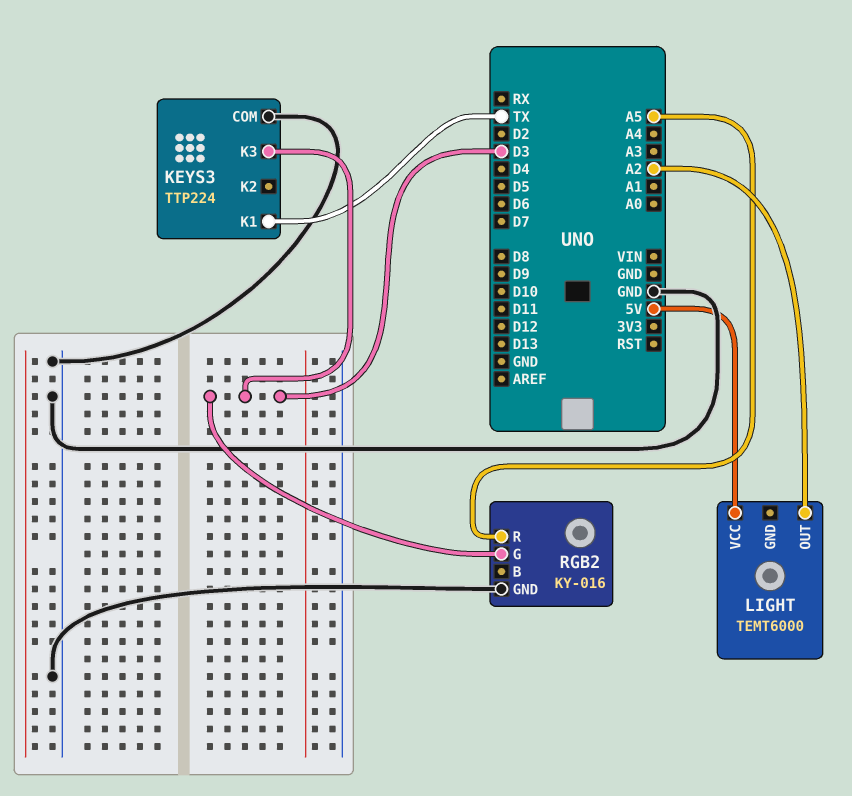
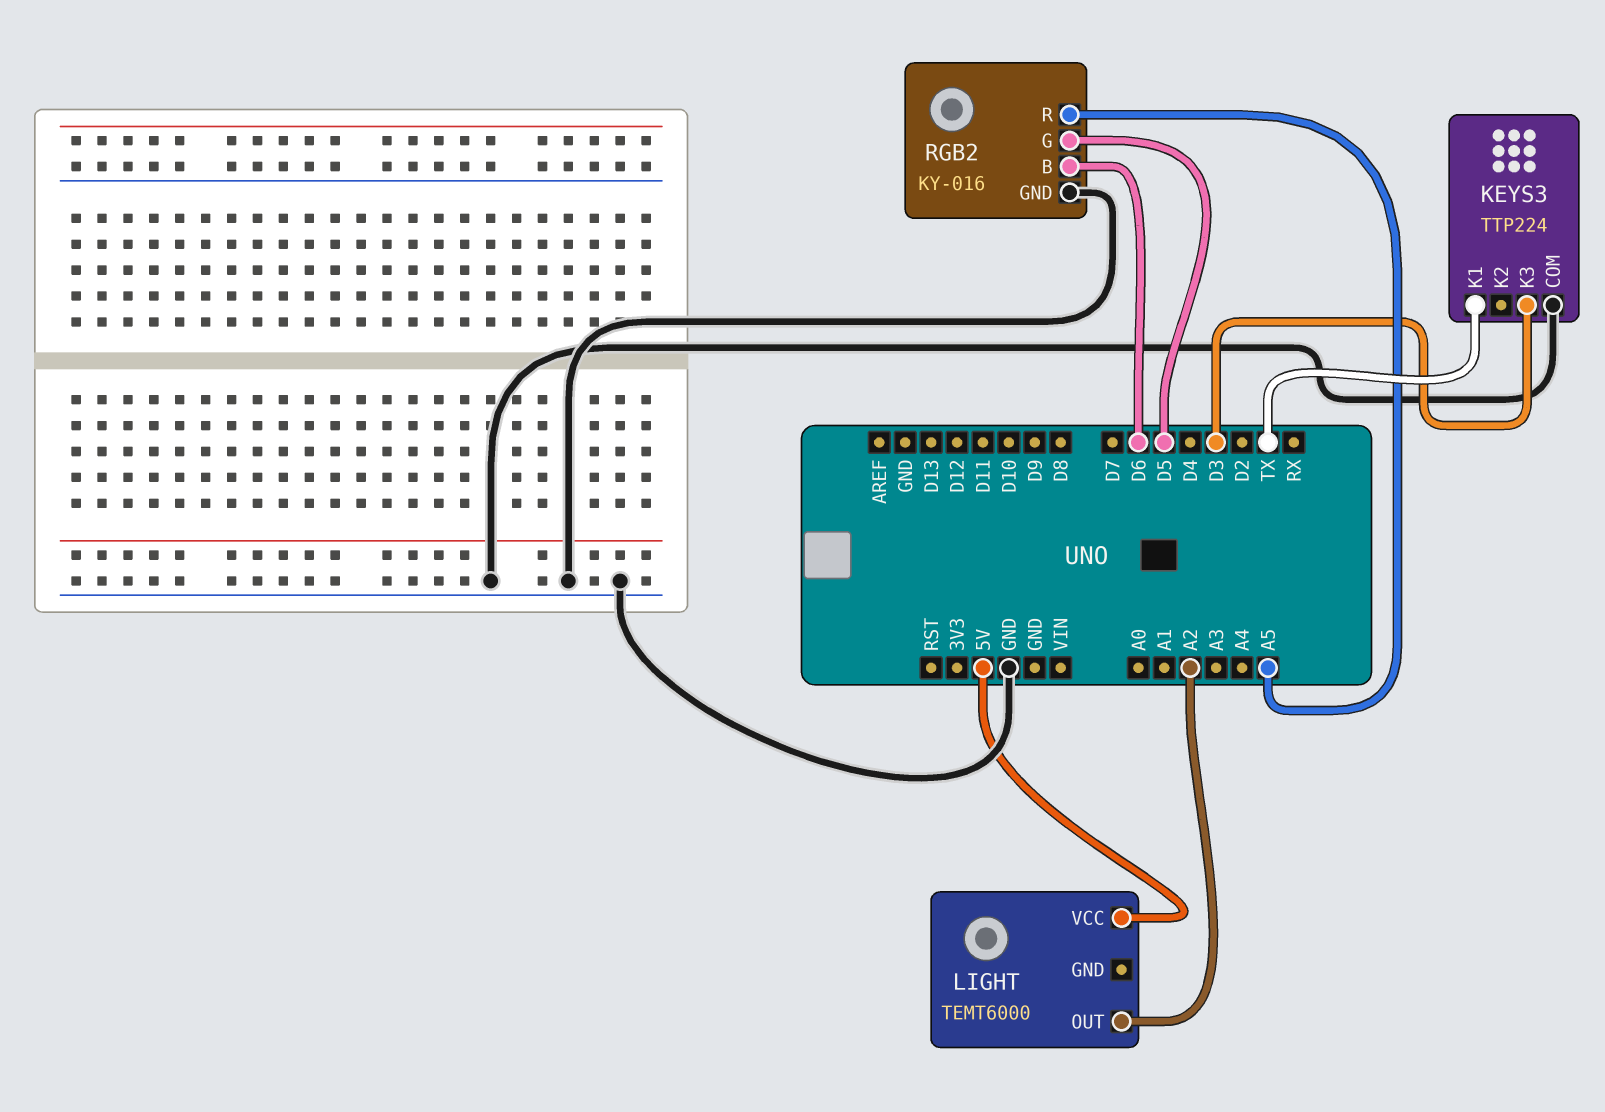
RGB2 pin B: none -> D6
RGB2 pin G: D3 -> D5

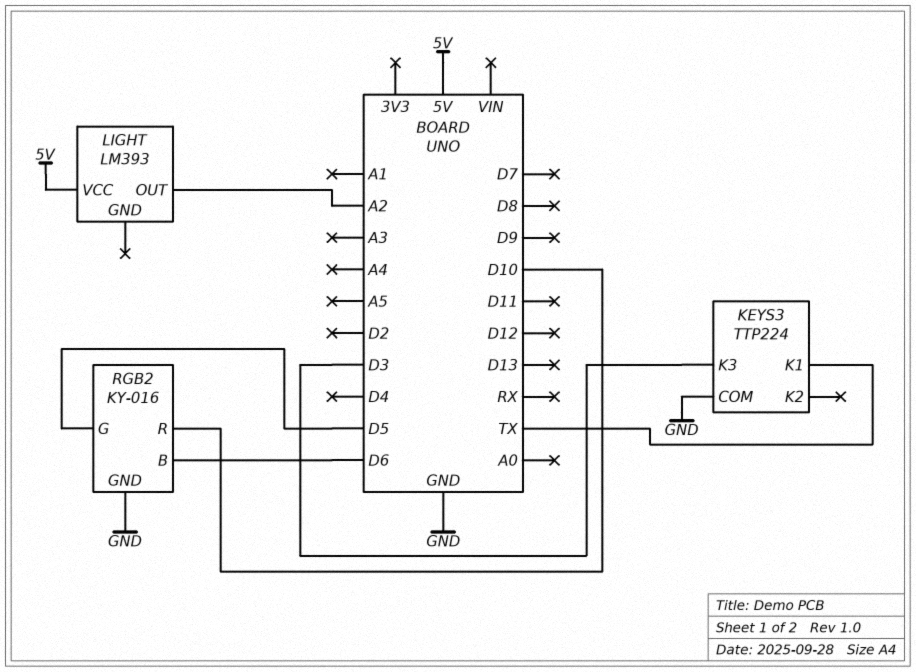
LIGHT: TEMT6000 -> LM393
RGB2 pin R: A5 -> D10

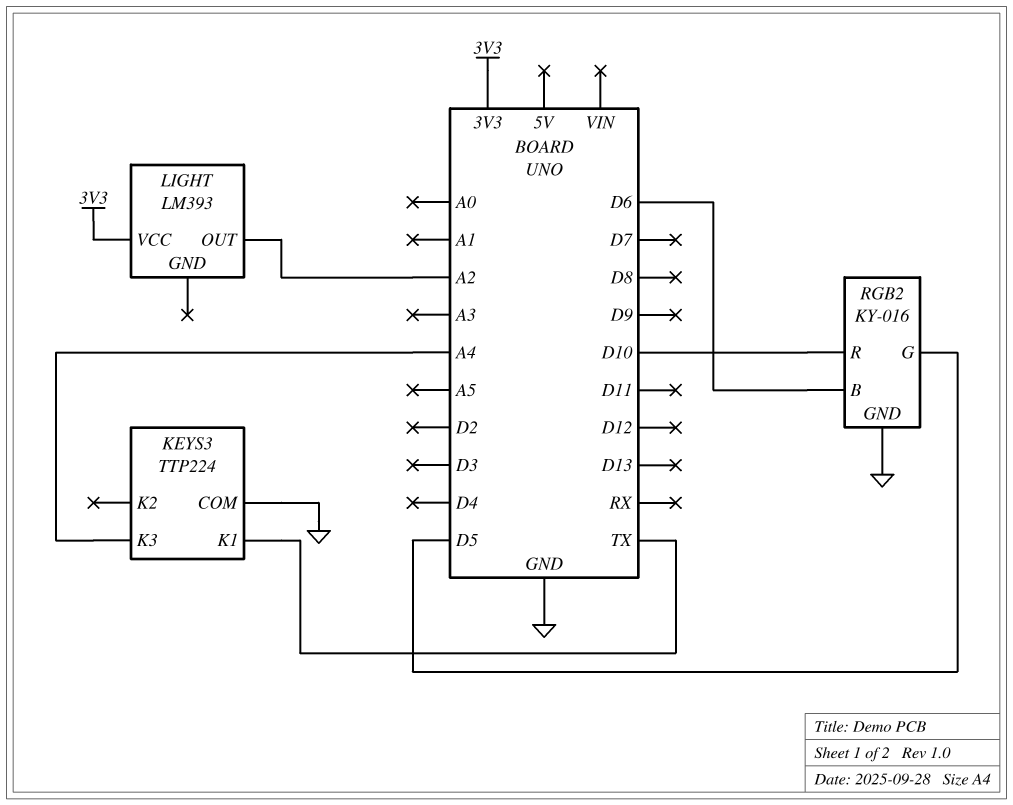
KEYS3 pin K3: D3 -> A4
LIGHT pin VCC: 5V -> 3V3

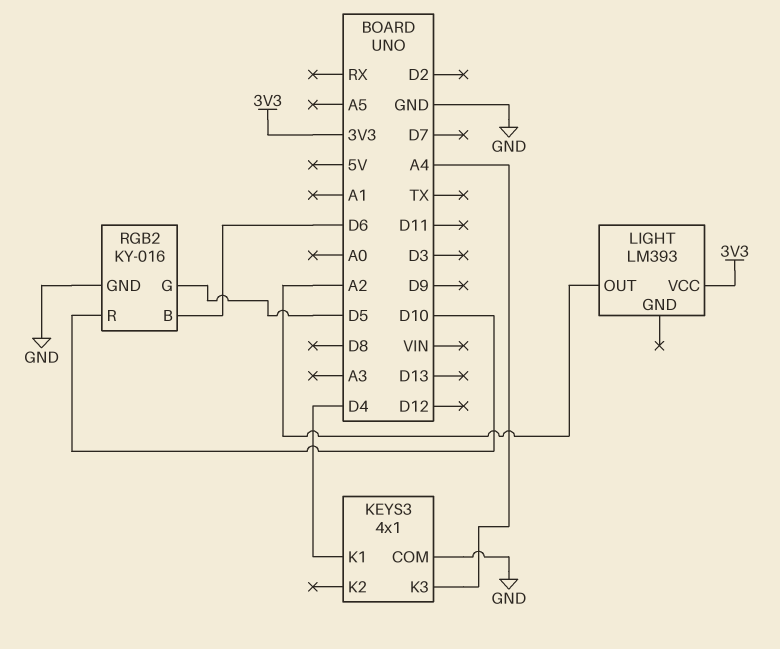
KEYS3: TTP224 -> 4x1
KEYS3 pin K1: TX -> D4

